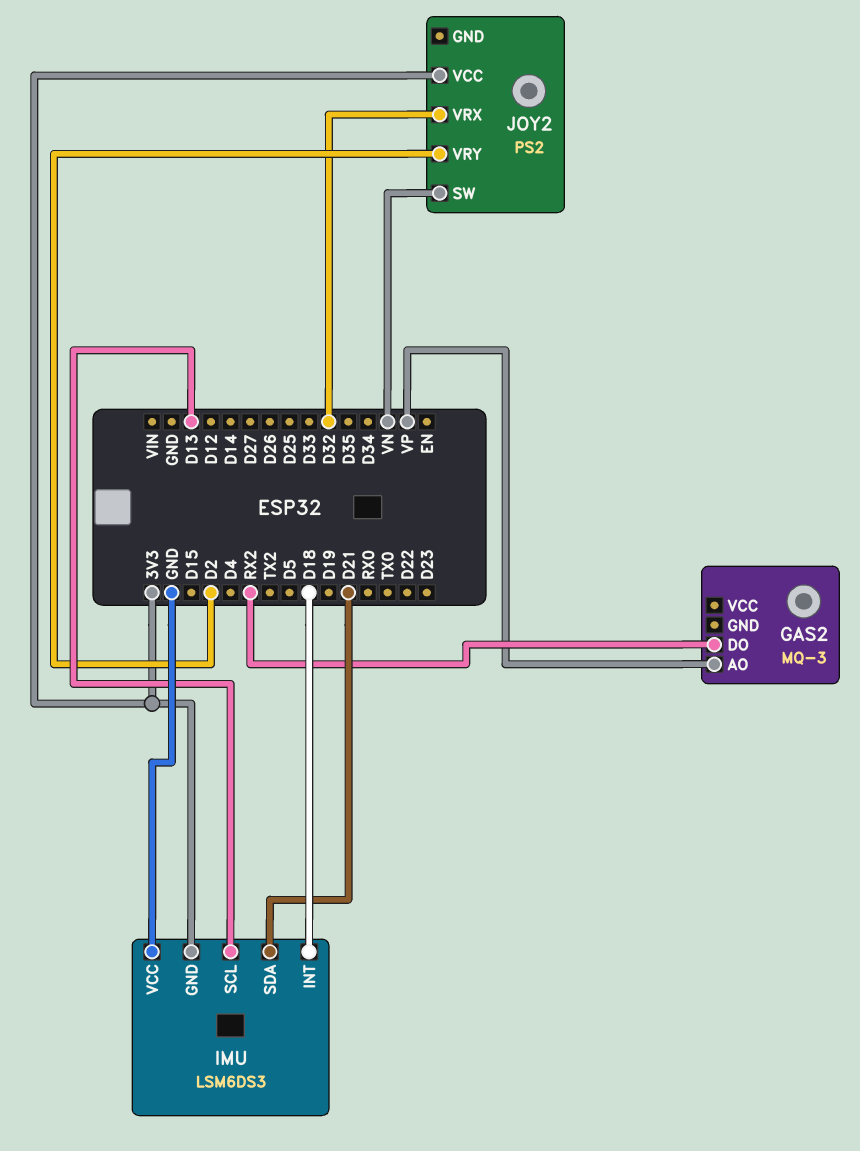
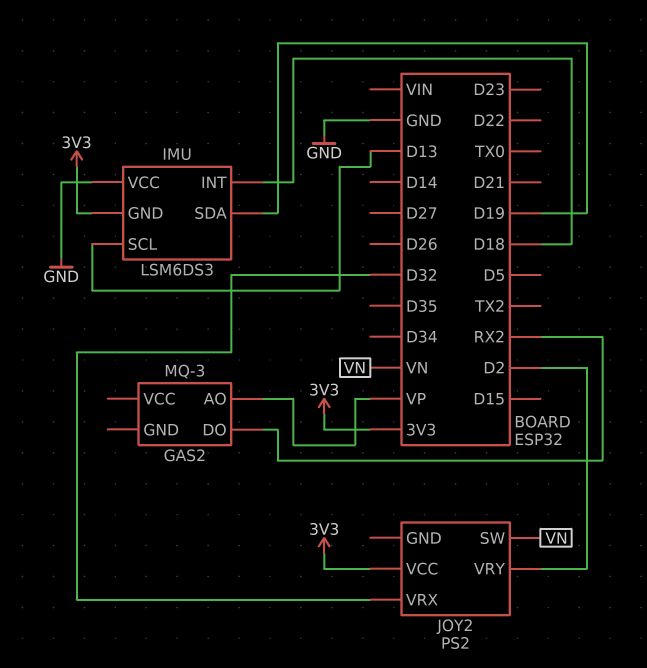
IMU pin SDA: D21 -> D19

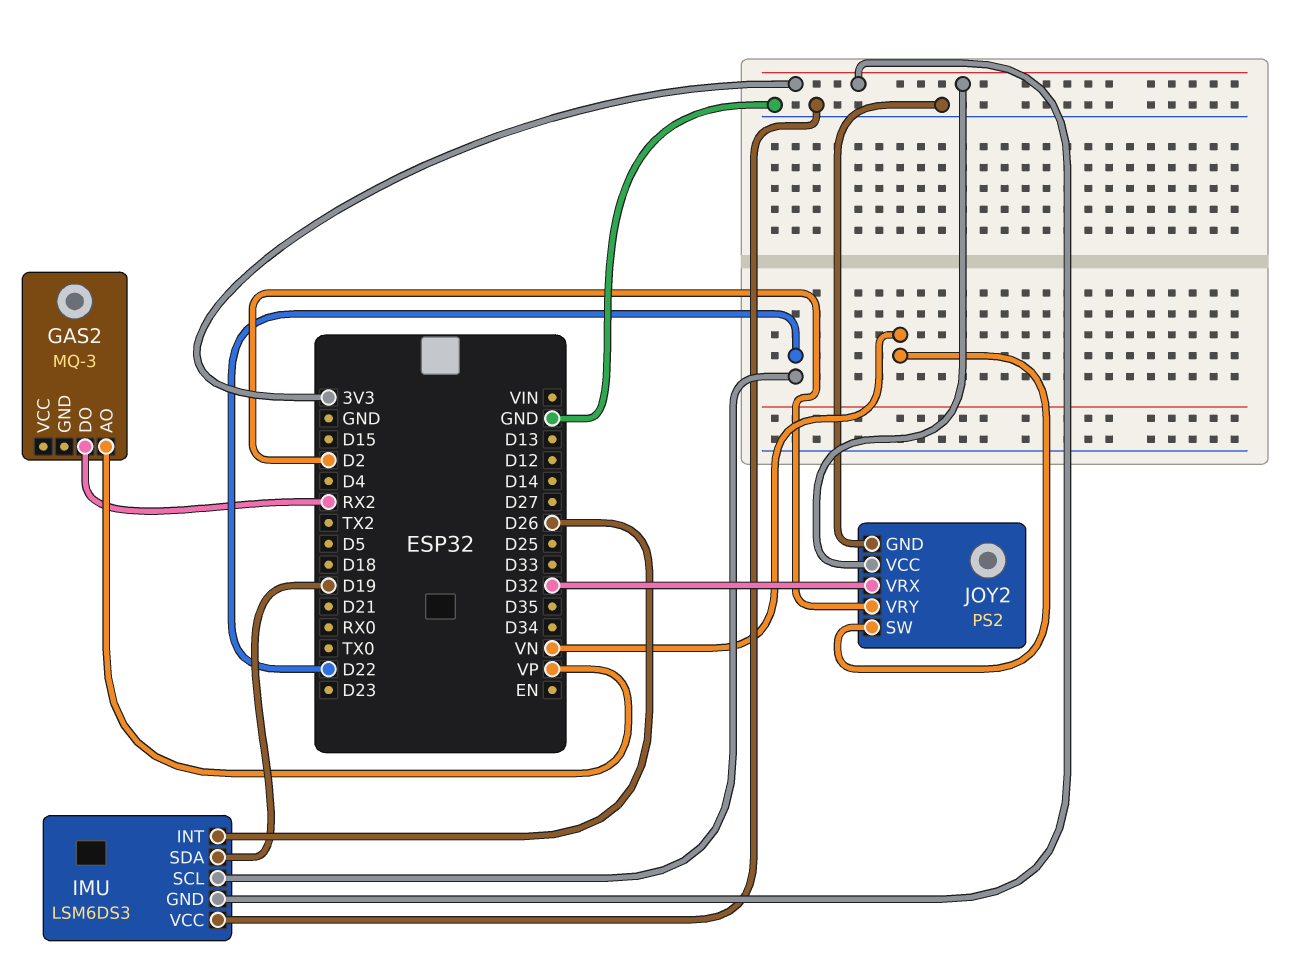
IMU pin INT: D18 -> D26
IMU pin SCL: D13 -> D22
JOY2 pin GND: none -> GND

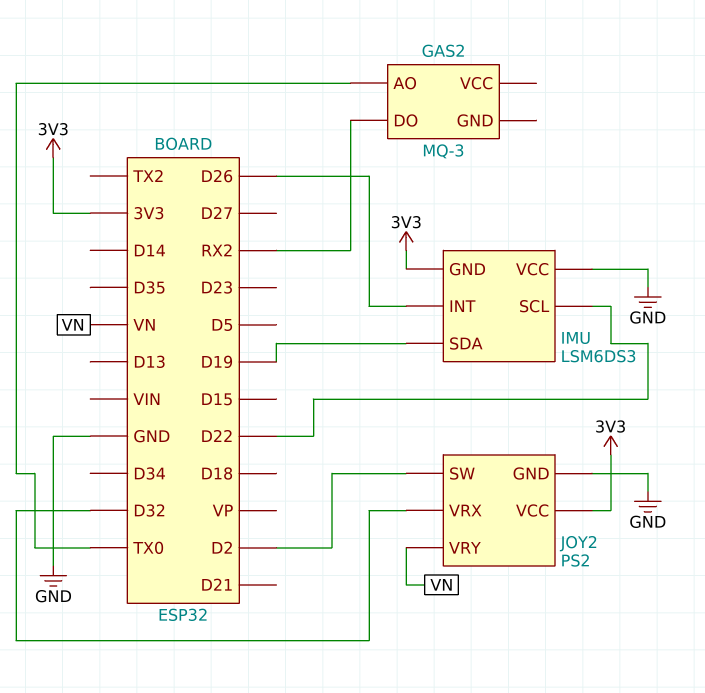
GAS2 pin AO: VP -> TX0
JOY2 pin SW: VN -> D2
JOY2 pin VRY: D2 -> VN

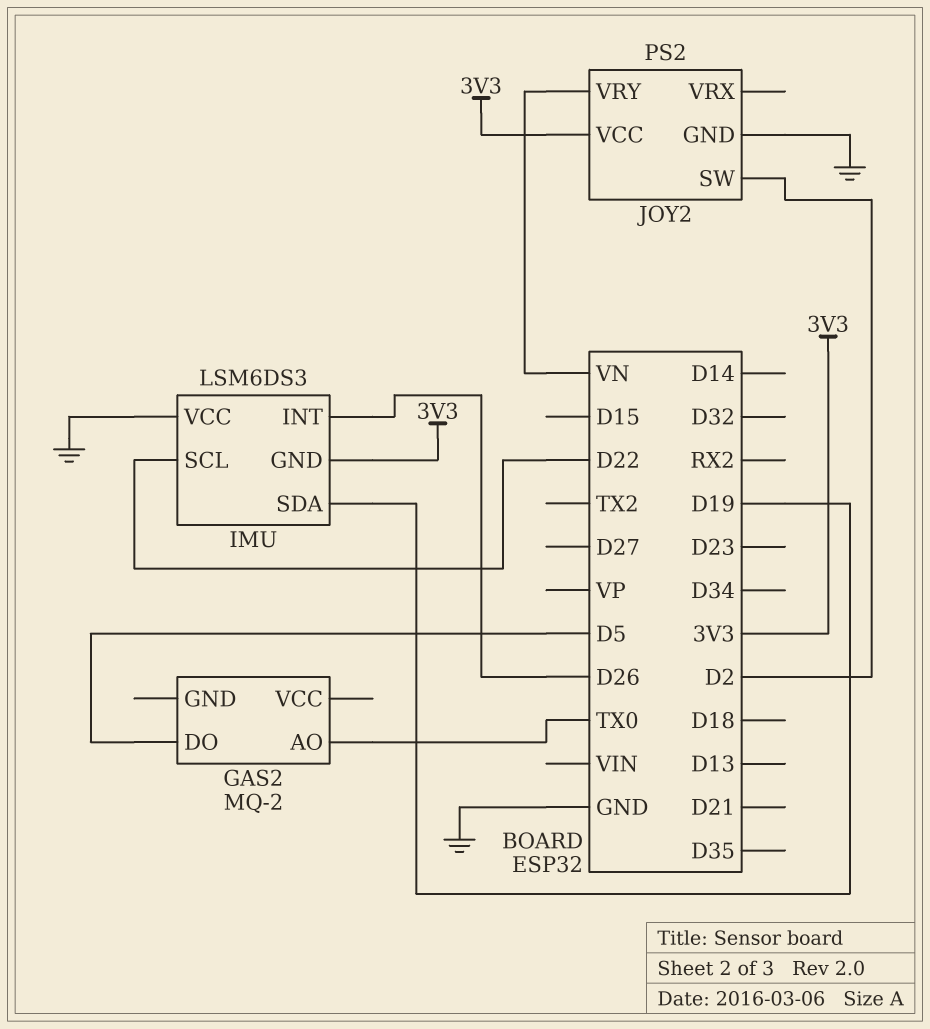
GAS2: MQ-3 -> MQ-2
GAS2 pin DO: RX2 -> D5
JOY2 pin VRX: D32 -> none

